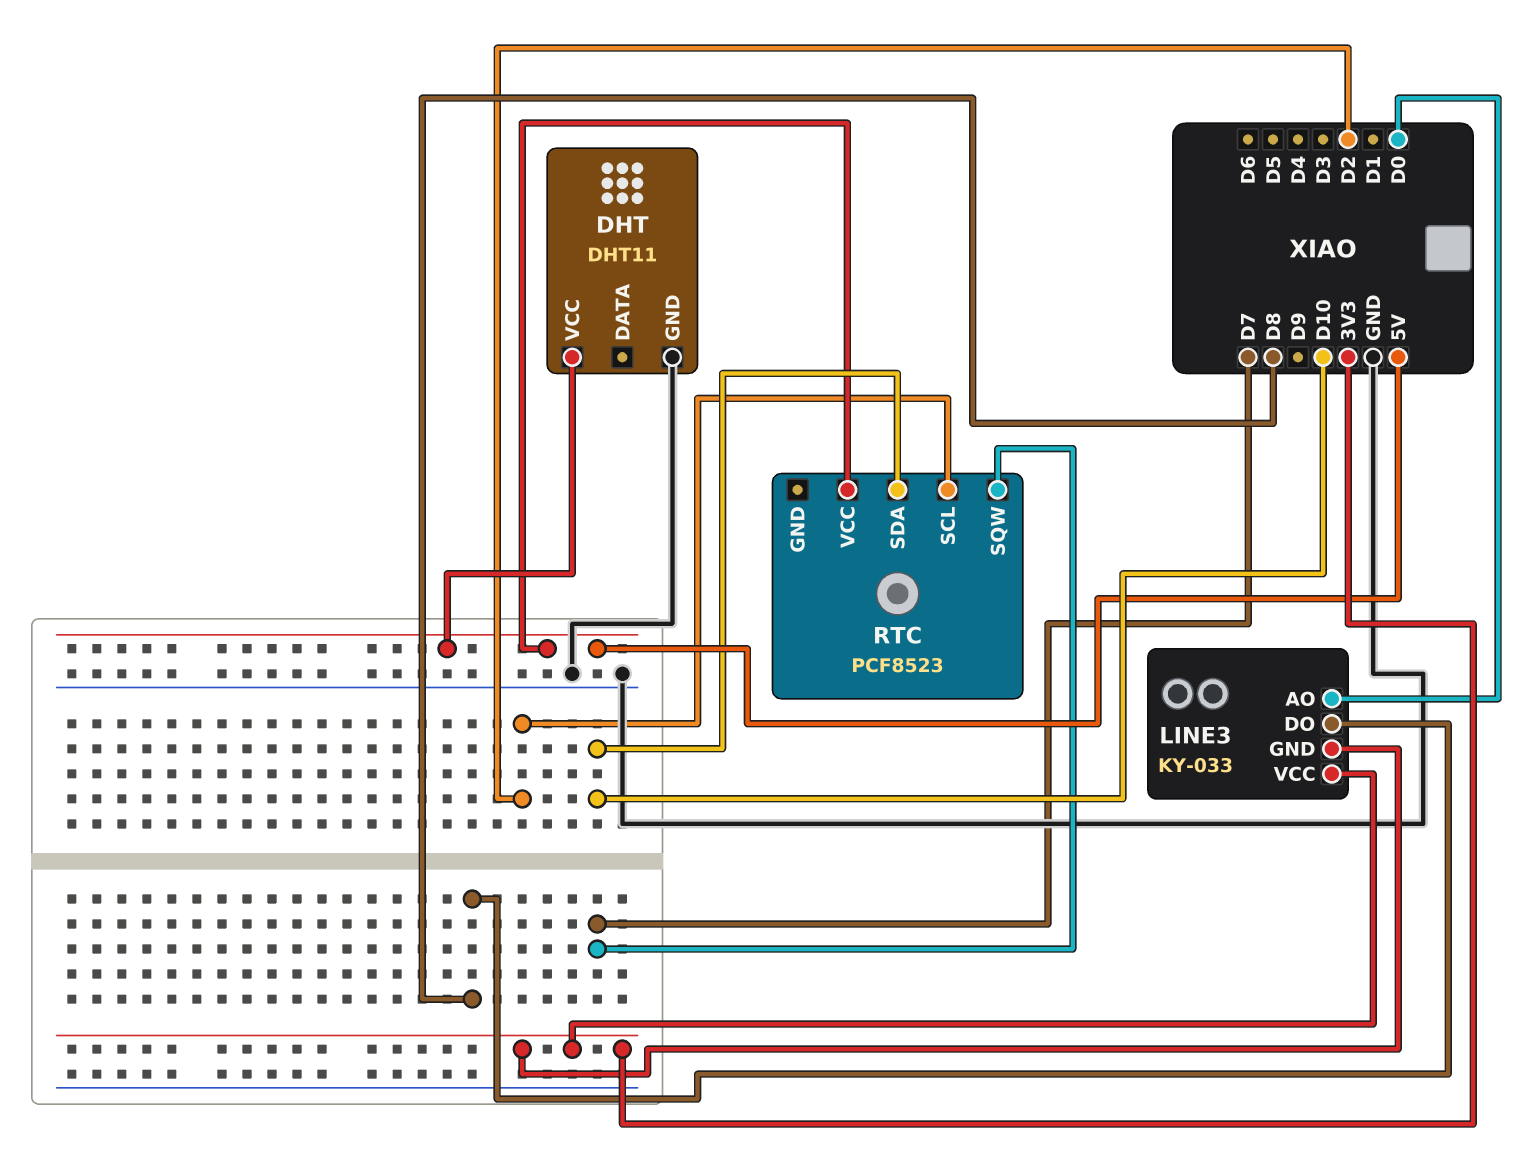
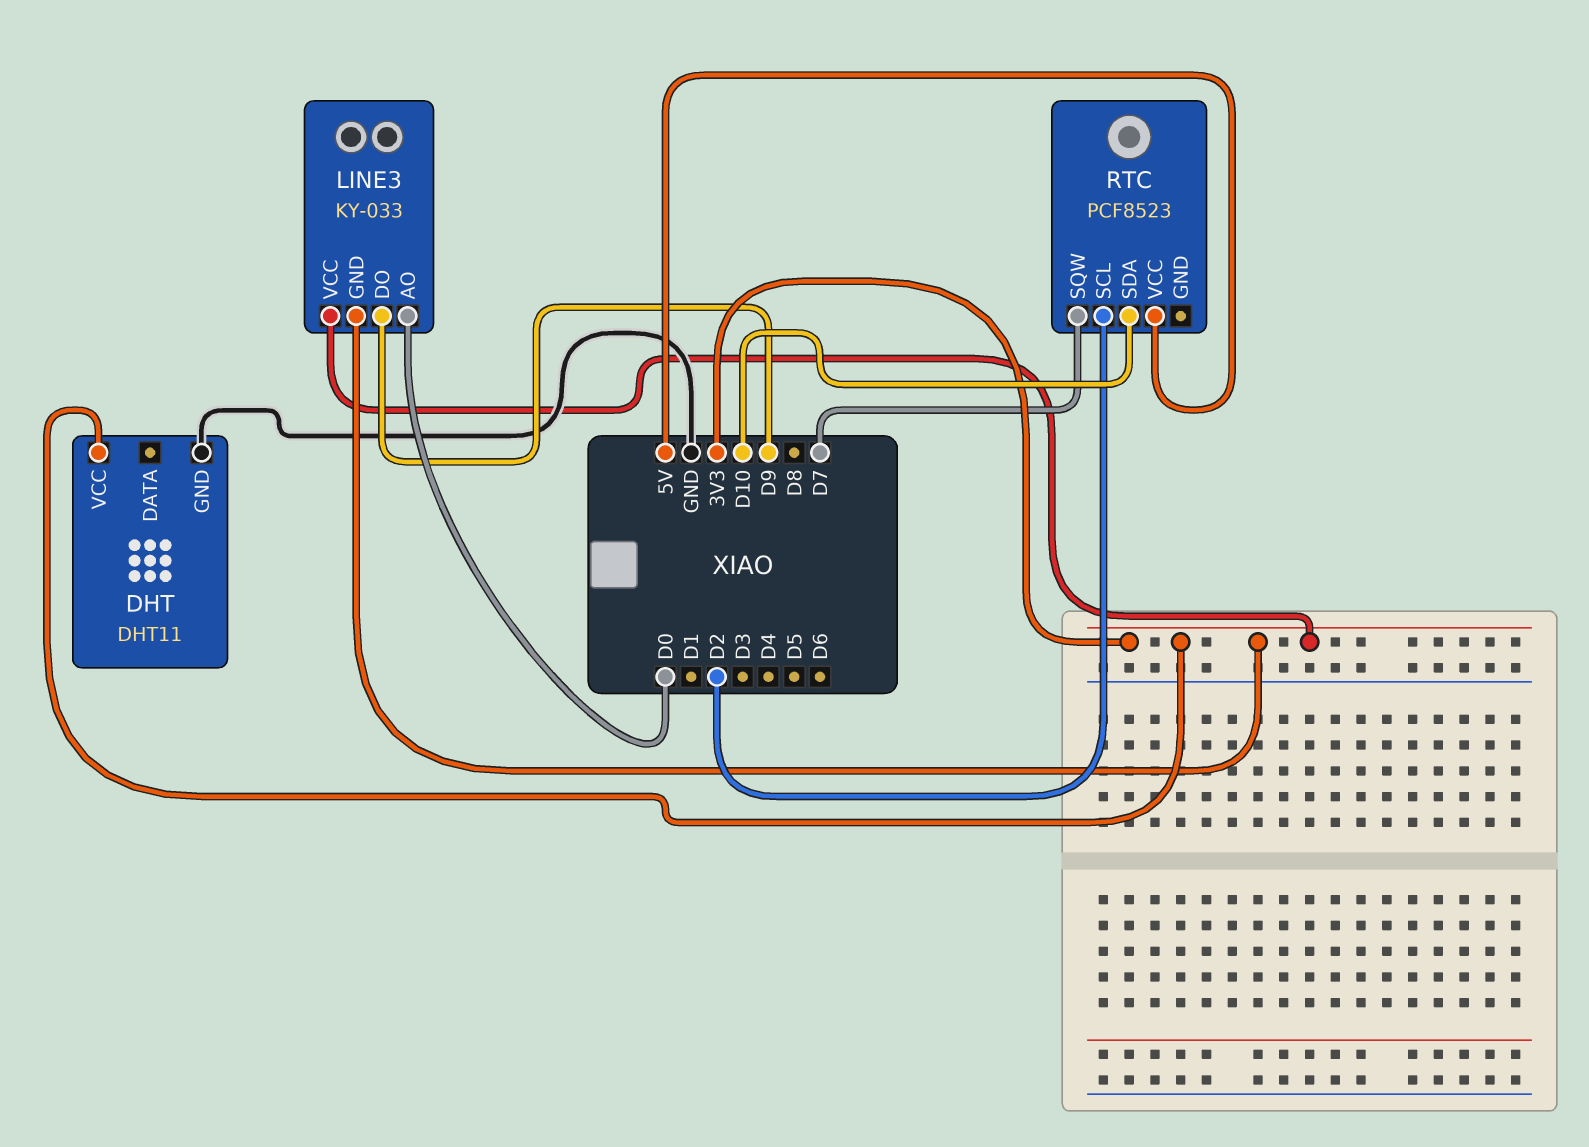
DHT pin VCC: 5V -> 3V3
LINE3 pin DO: D8 -> D9

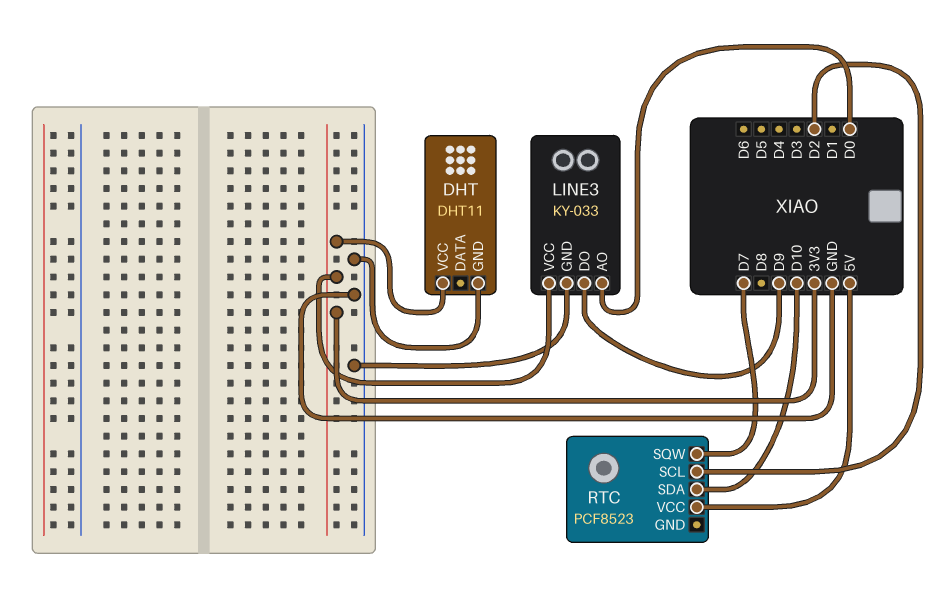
LINE3 pin GND: 3V3 -> GND

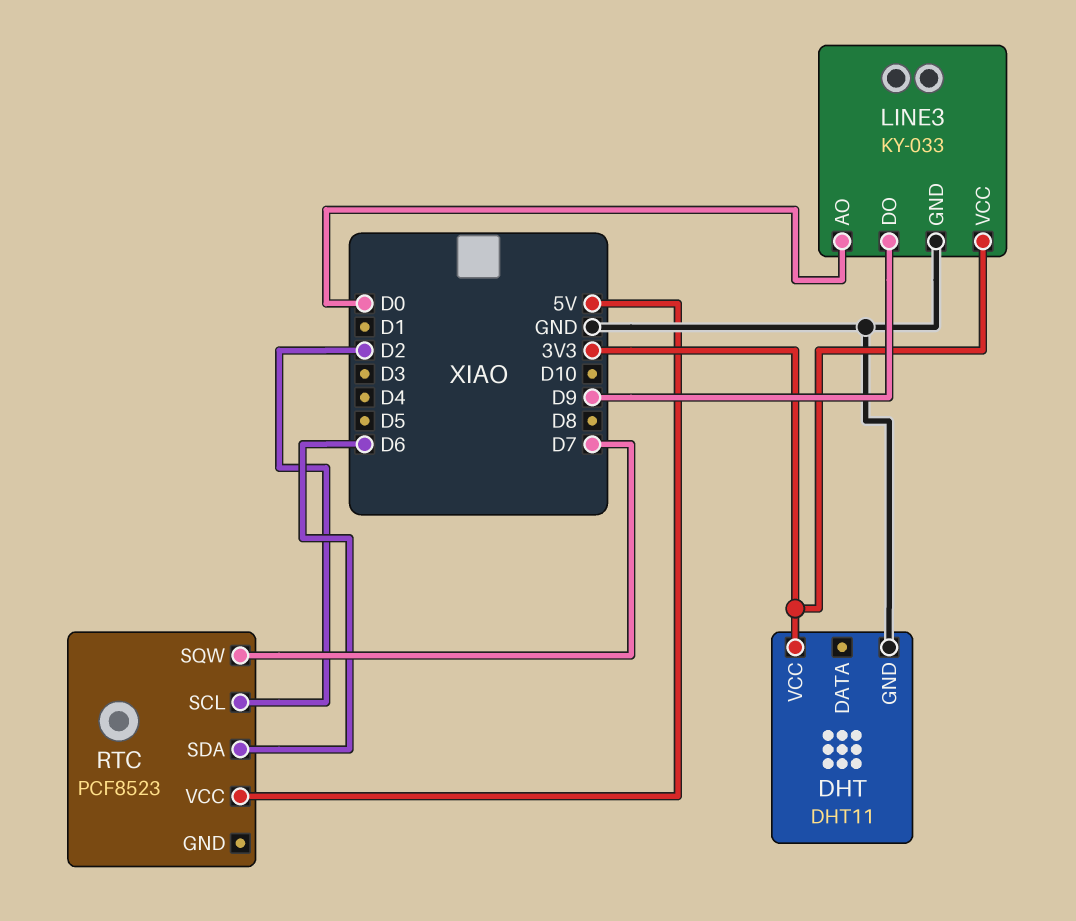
RTC pin SDA: D10 -> D6

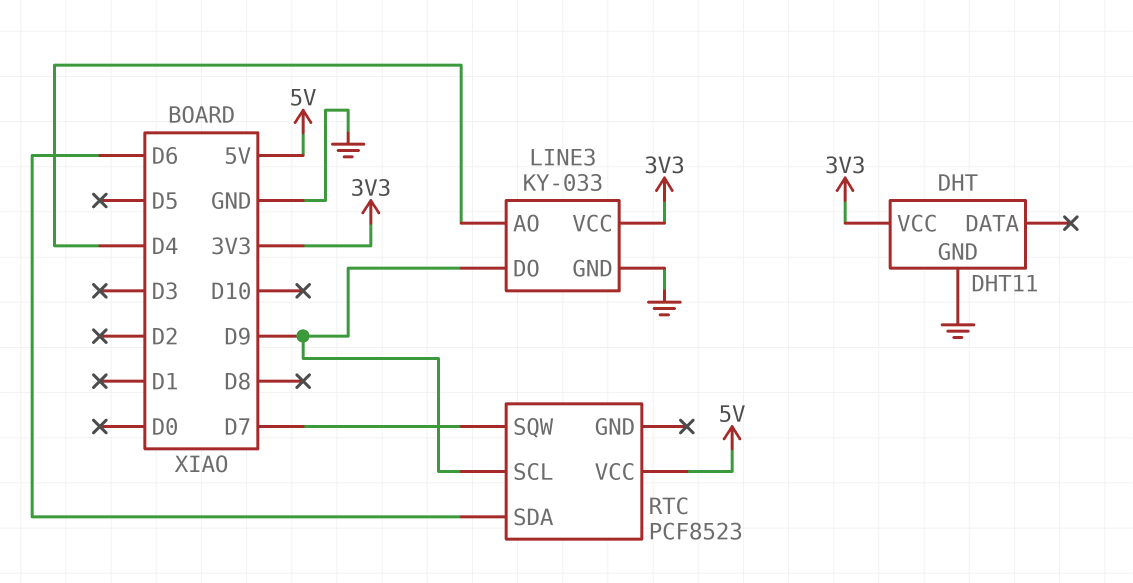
LINE3 pin AO: D0 -> D4
RTC pin SCL: D2 -> D9

